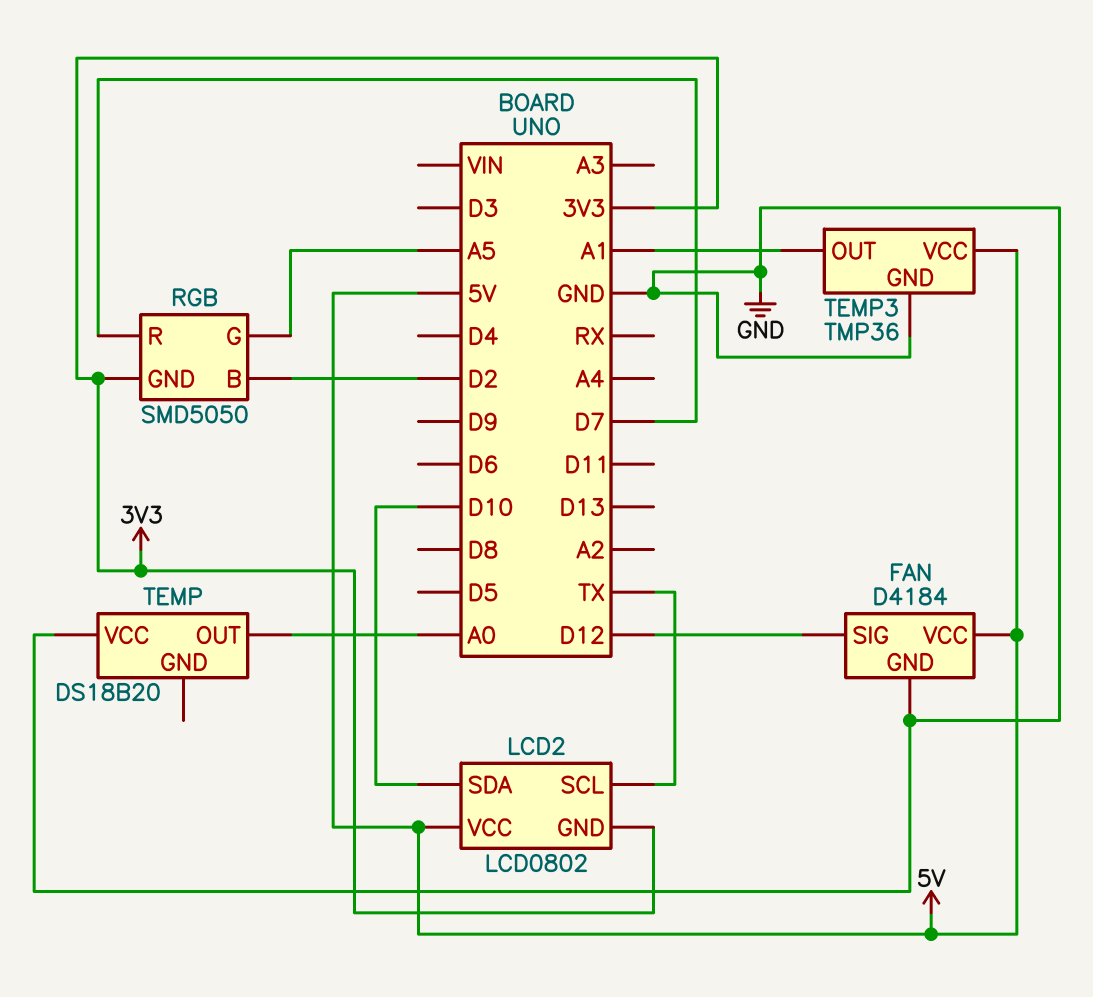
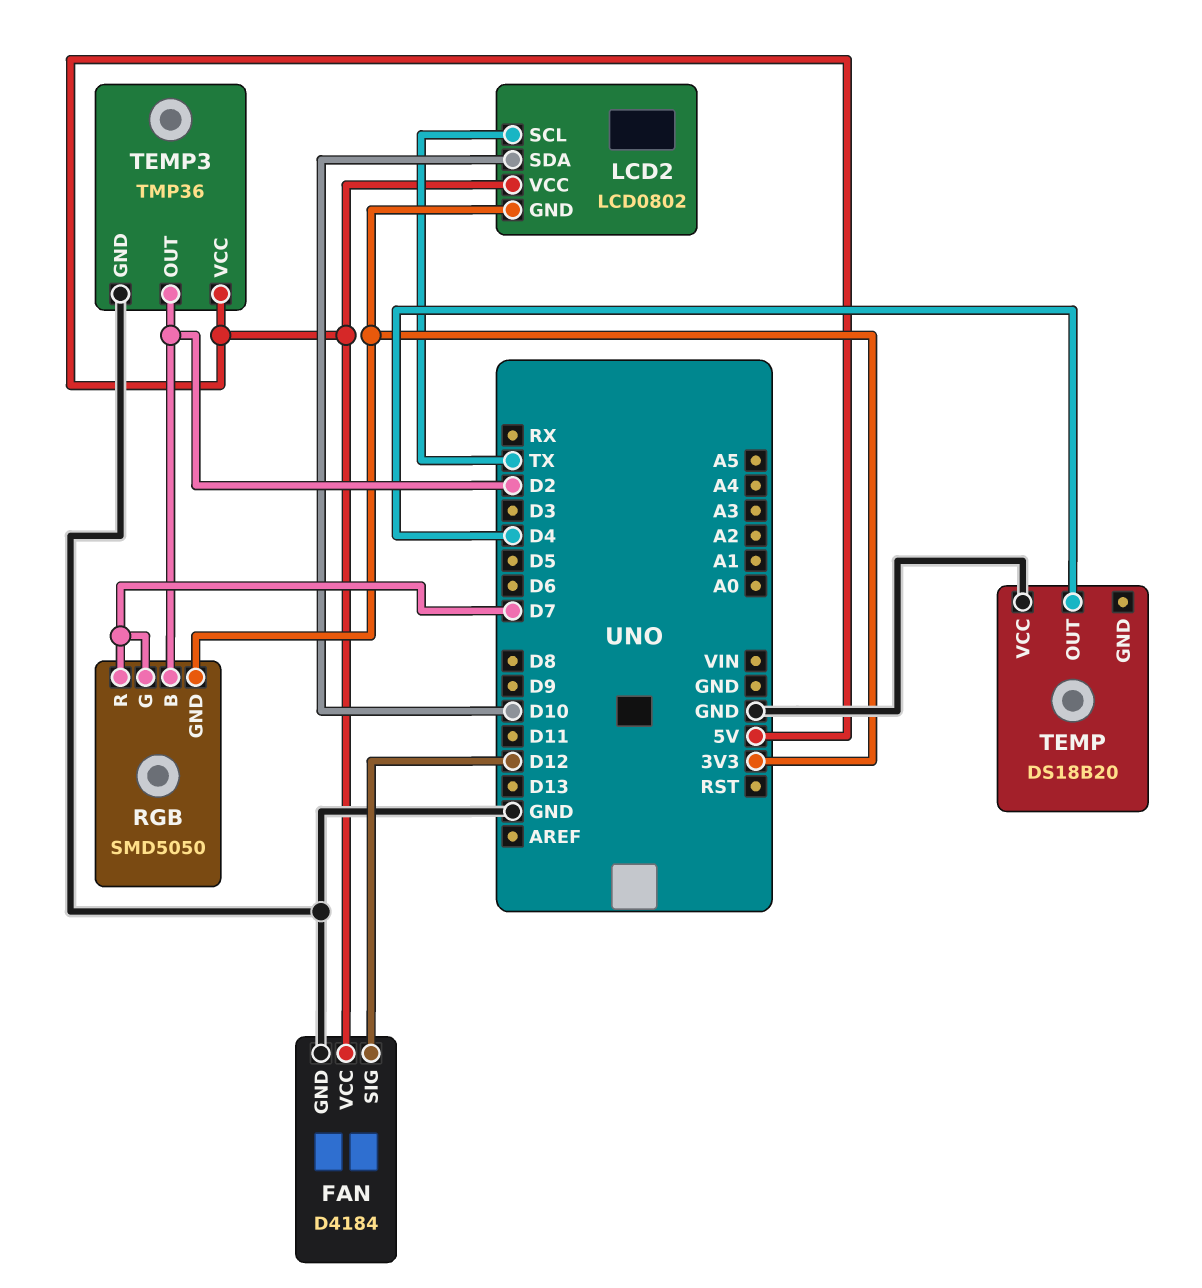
RGB pin G: A5 -> D7
TEMP pin OUT: A0 -> D4
TEMP3 pin OUT: A1 -> D2

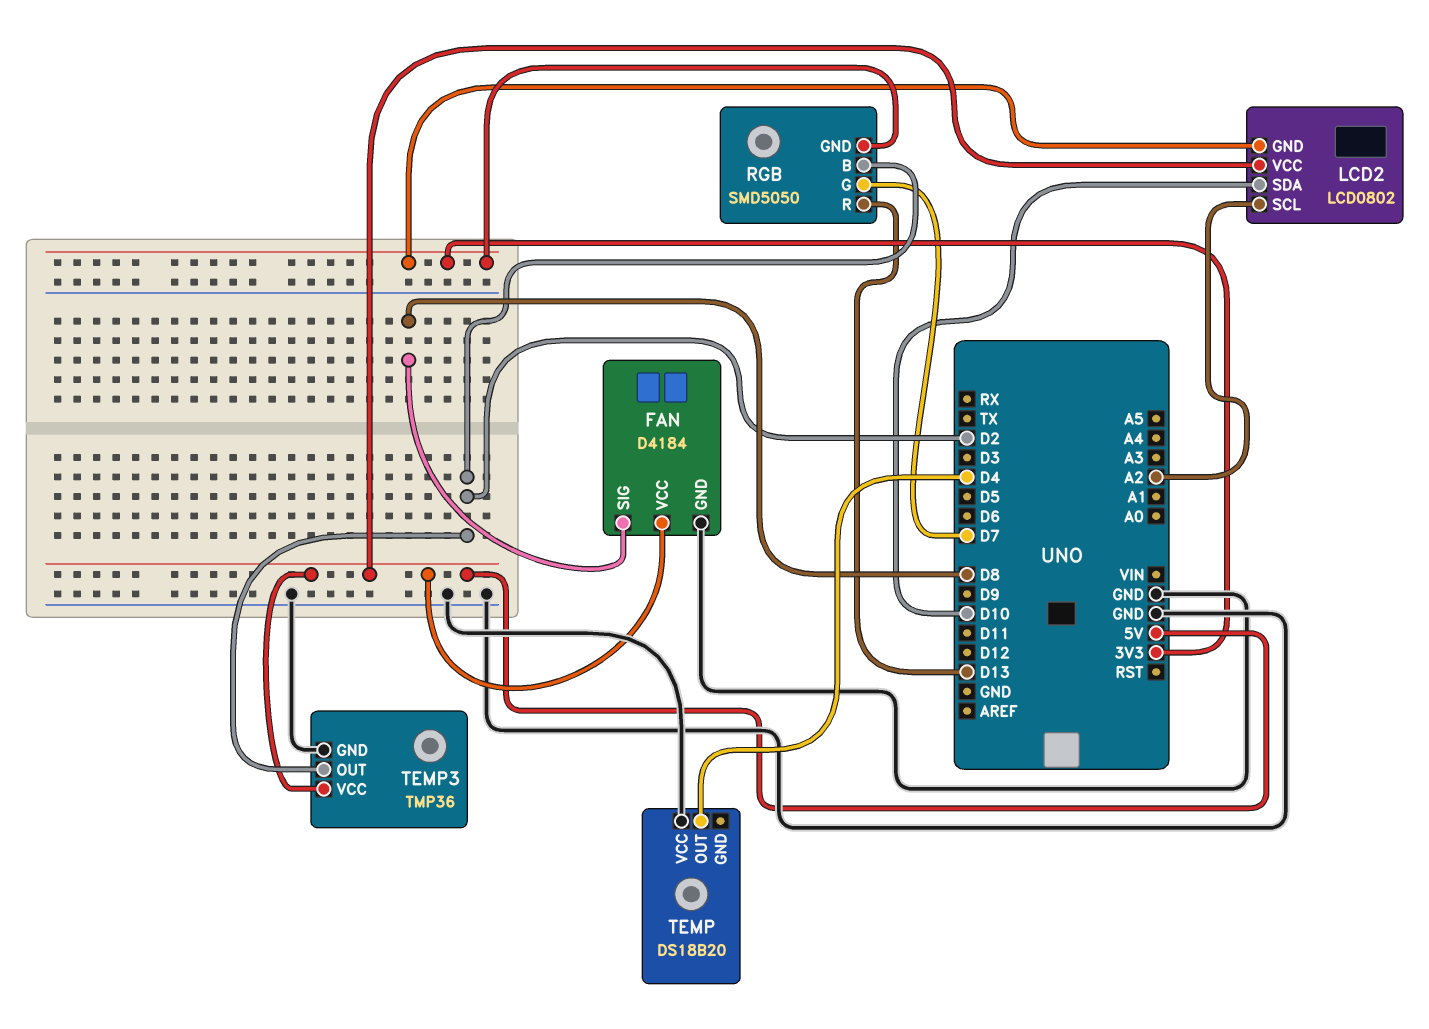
FAN pin SIG: D12 -> D8
LCD2 pin SCL: TX -> A2
RGB pin R: D7 -> D13

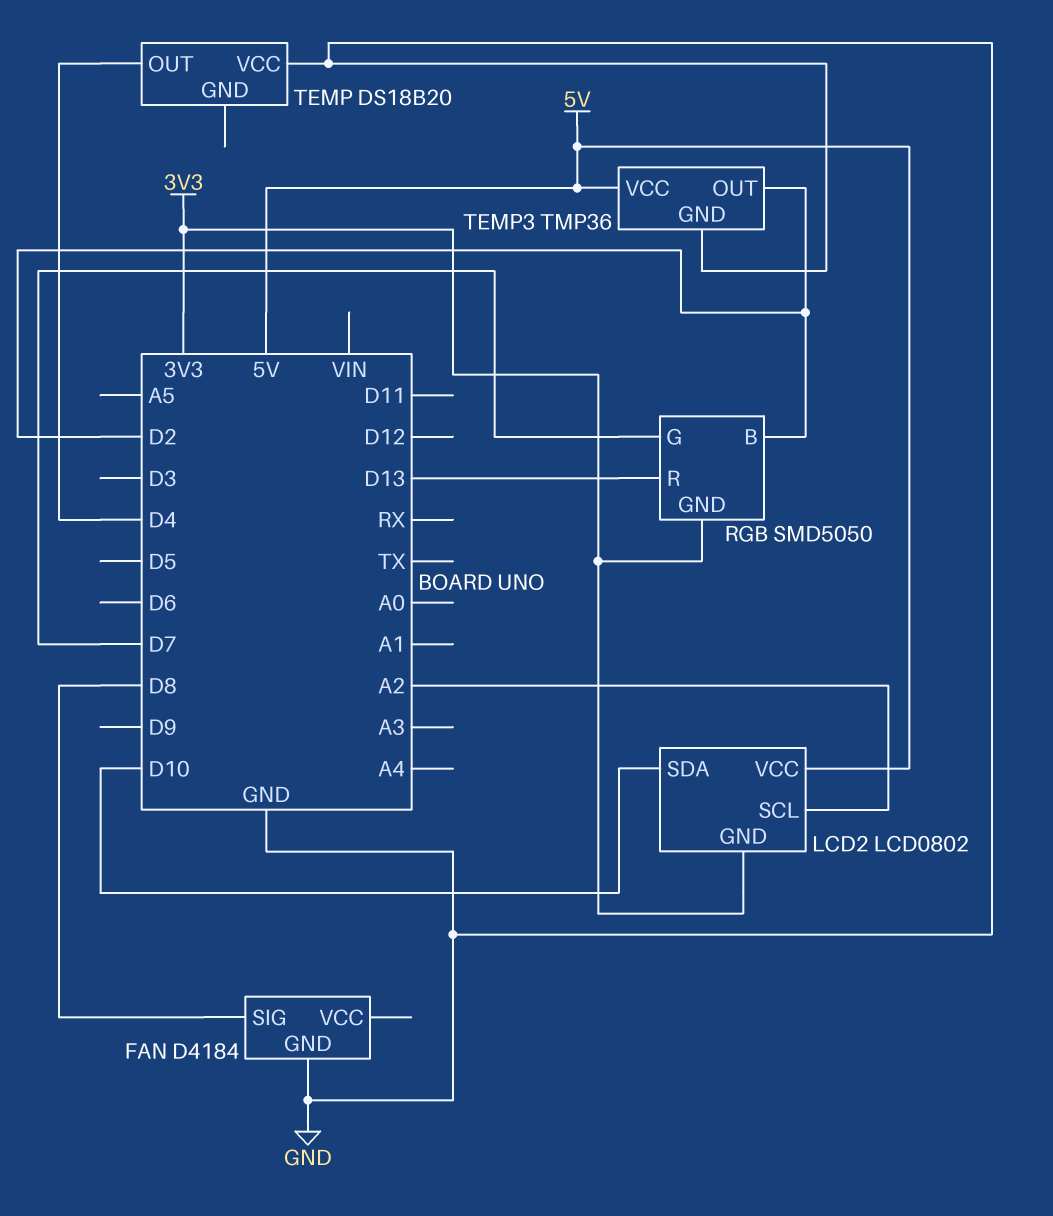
FAN pin VCC: 5V -> none

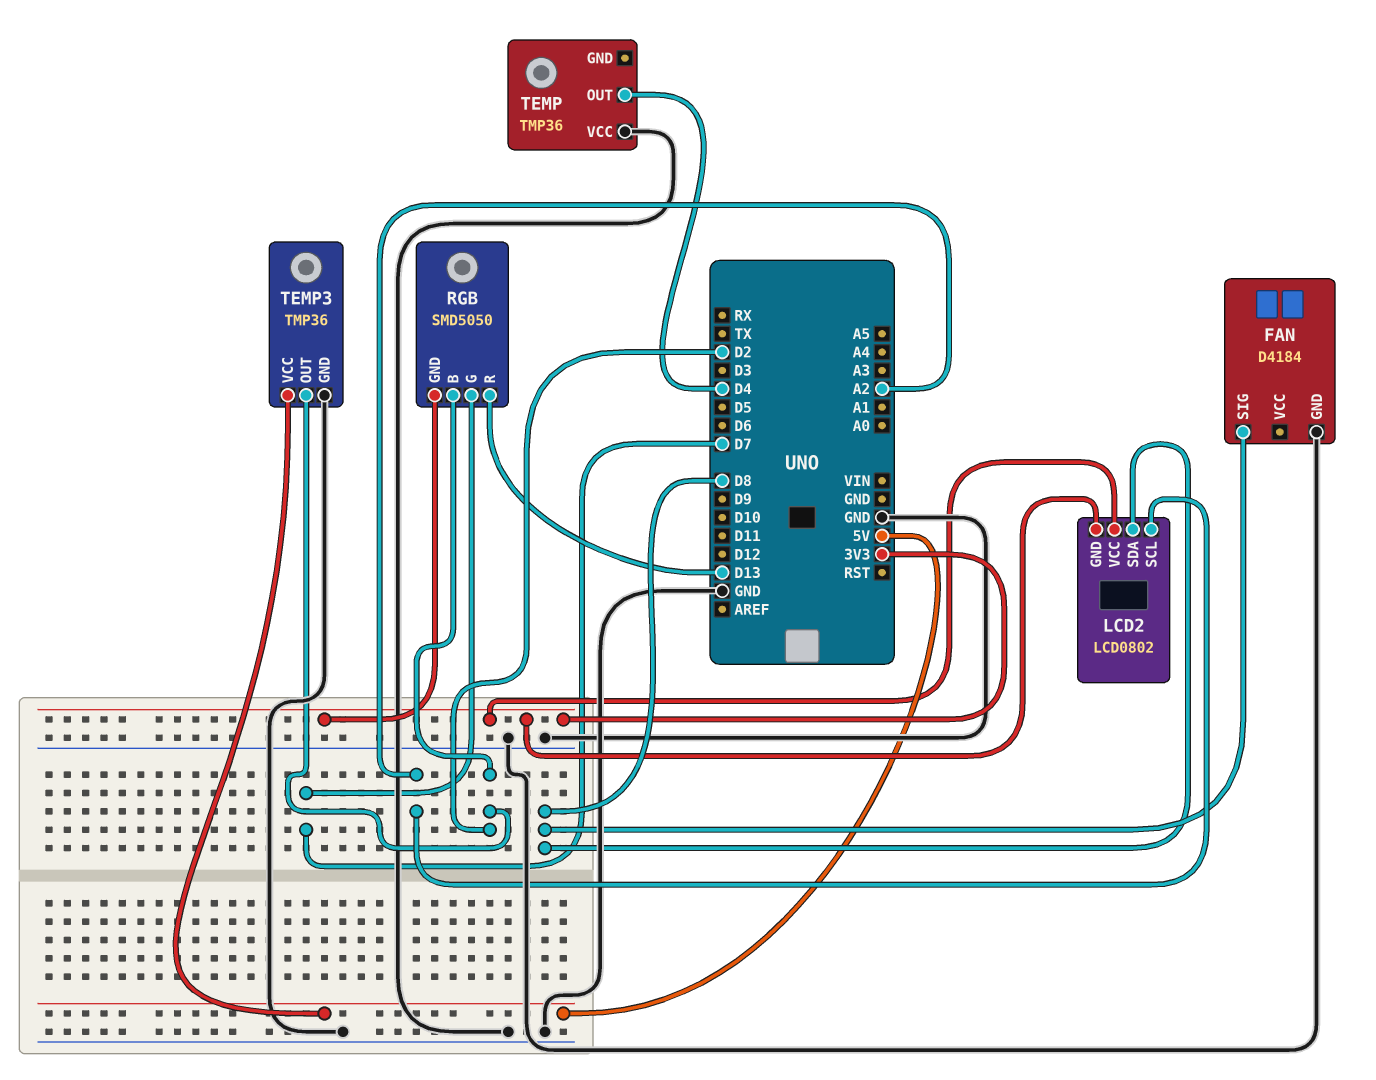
LCD2 pin SDA: D10 -> D8
LCD2 pin VCC: 5V -> 3V3
TEMP: DS18B20 -> TMP36

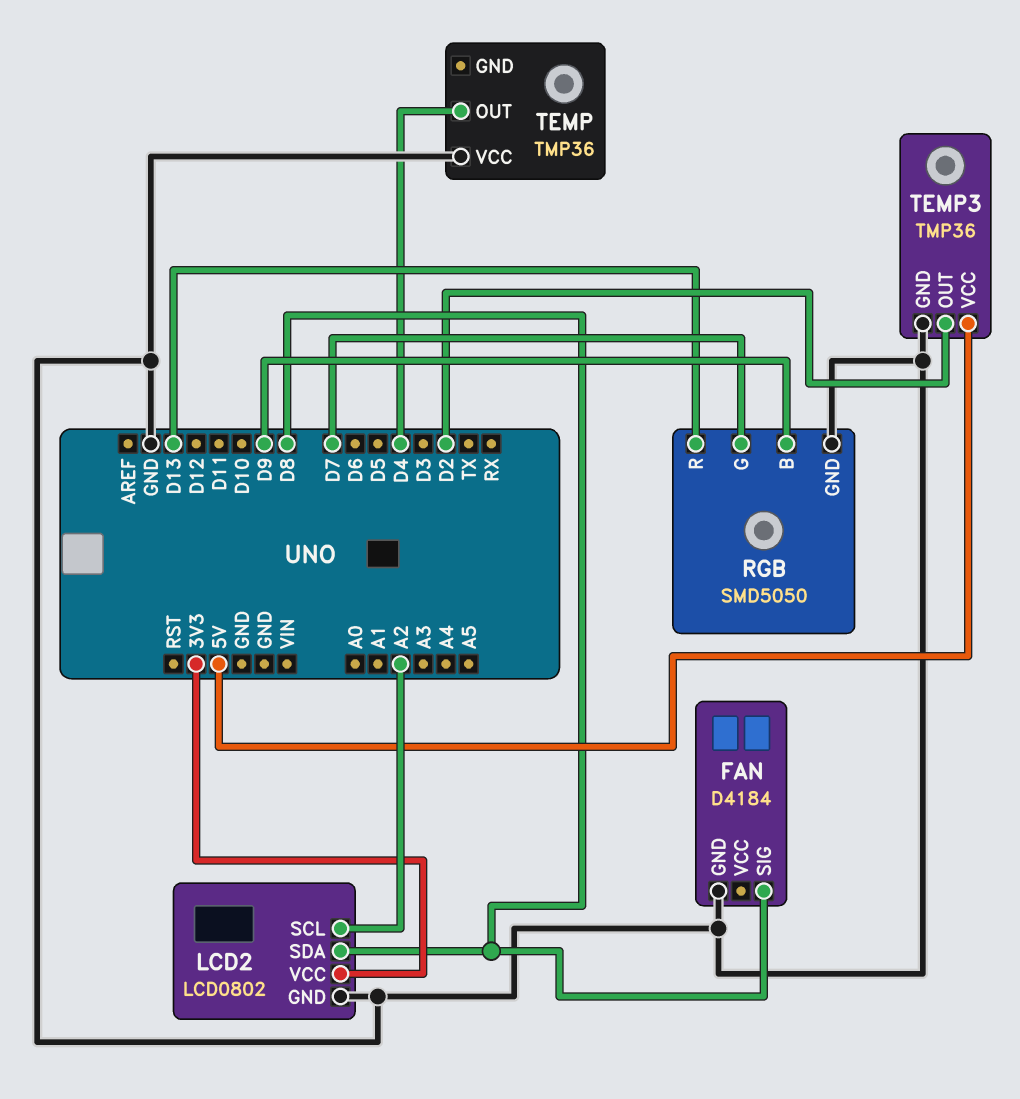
LCD2 pin GND: 3V3 -> GND
RGB pin B: D2 -> D9
RGB pin GND: 3V3 -> GND

